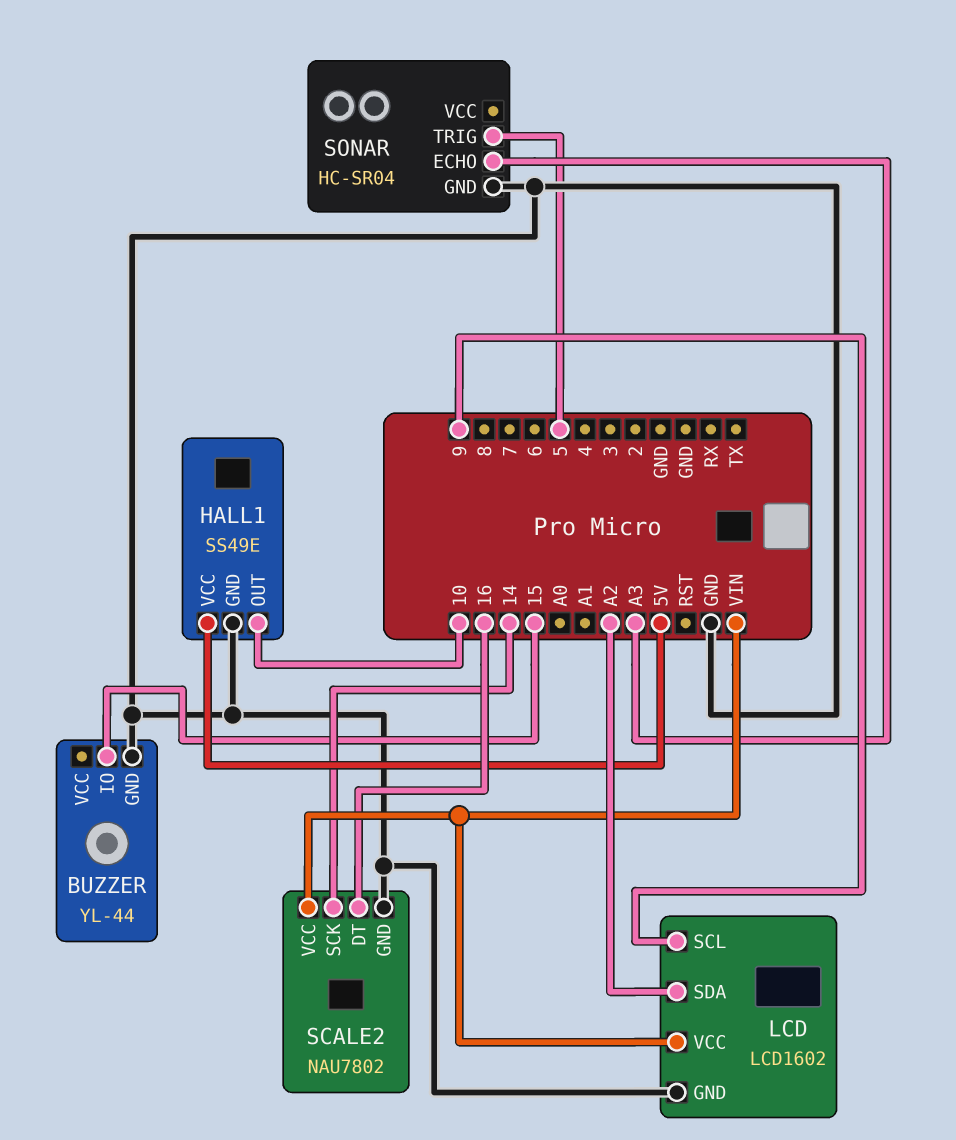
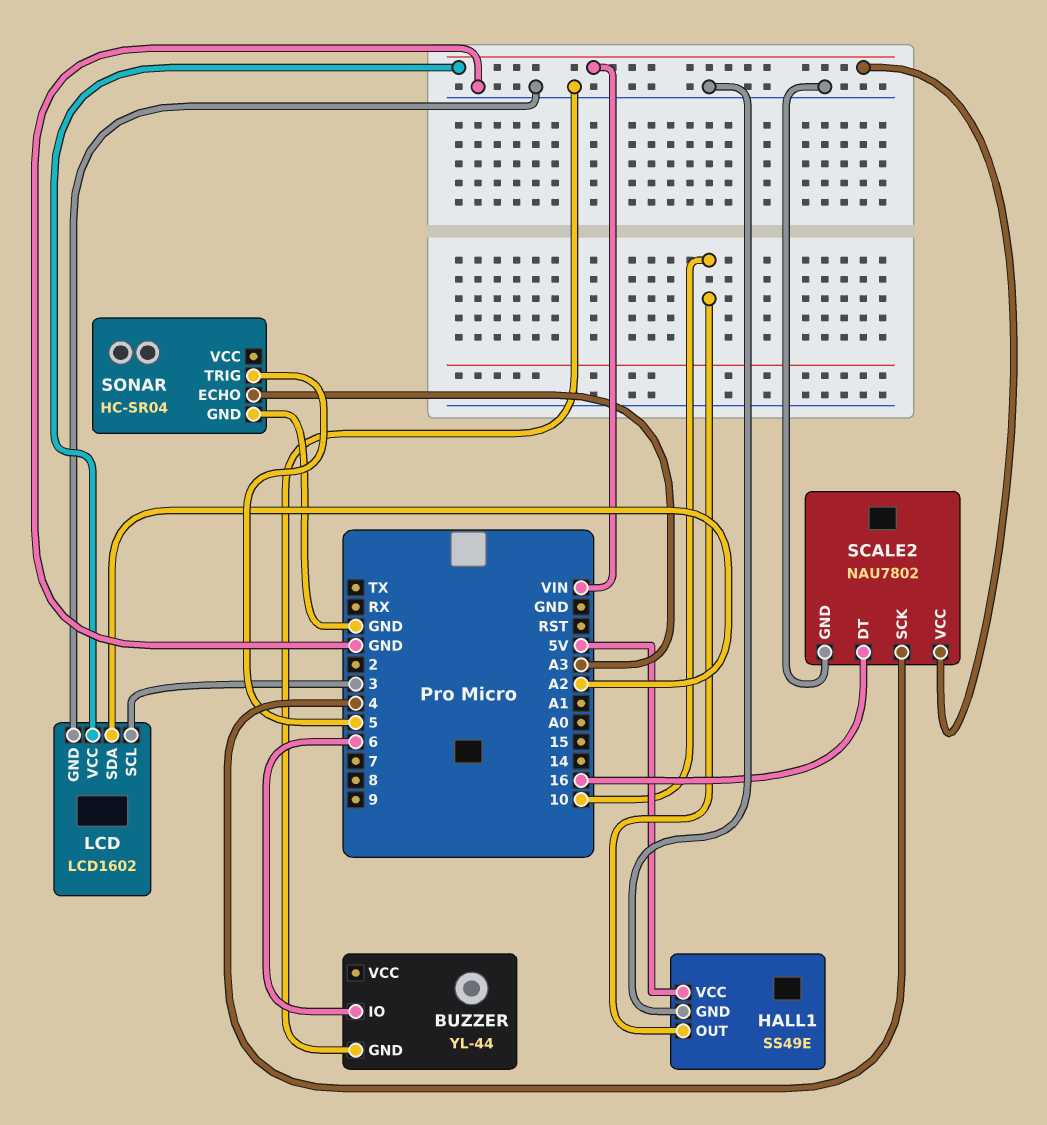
BUZZER pin IO: 15 -> 6
LCD pin SCL: 9 -> 3
SCALE2 pin SCK: 14 -> 4

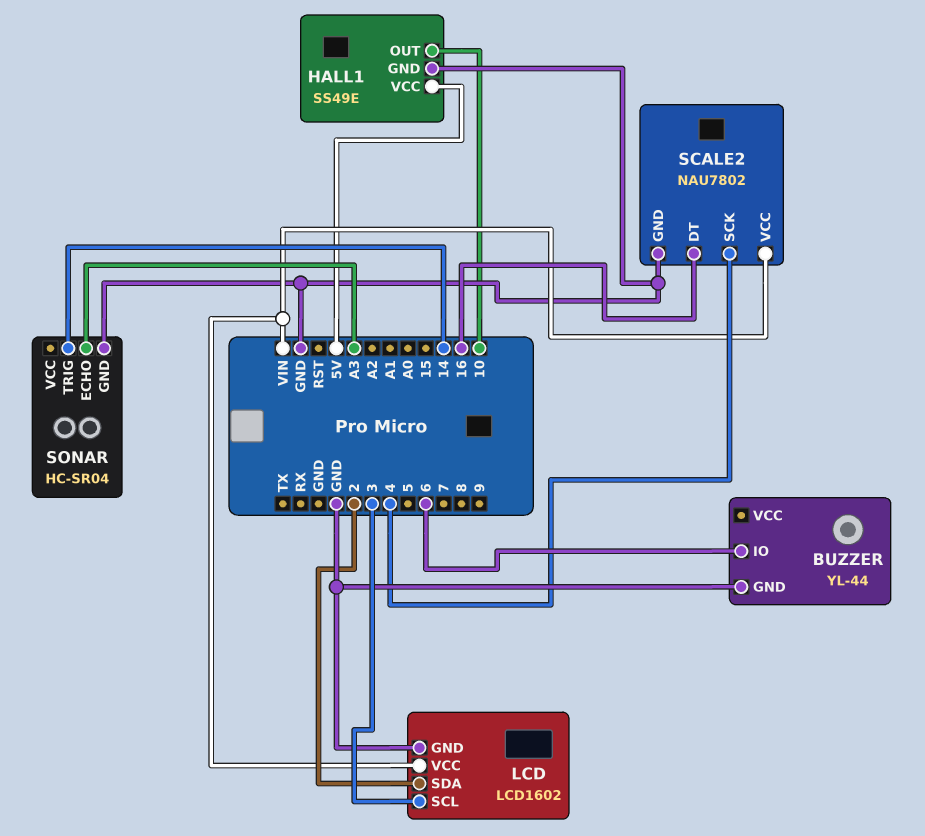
LCD pin SDA: A2 -> 2
SONAR pin TRIG: 5 -> 14

